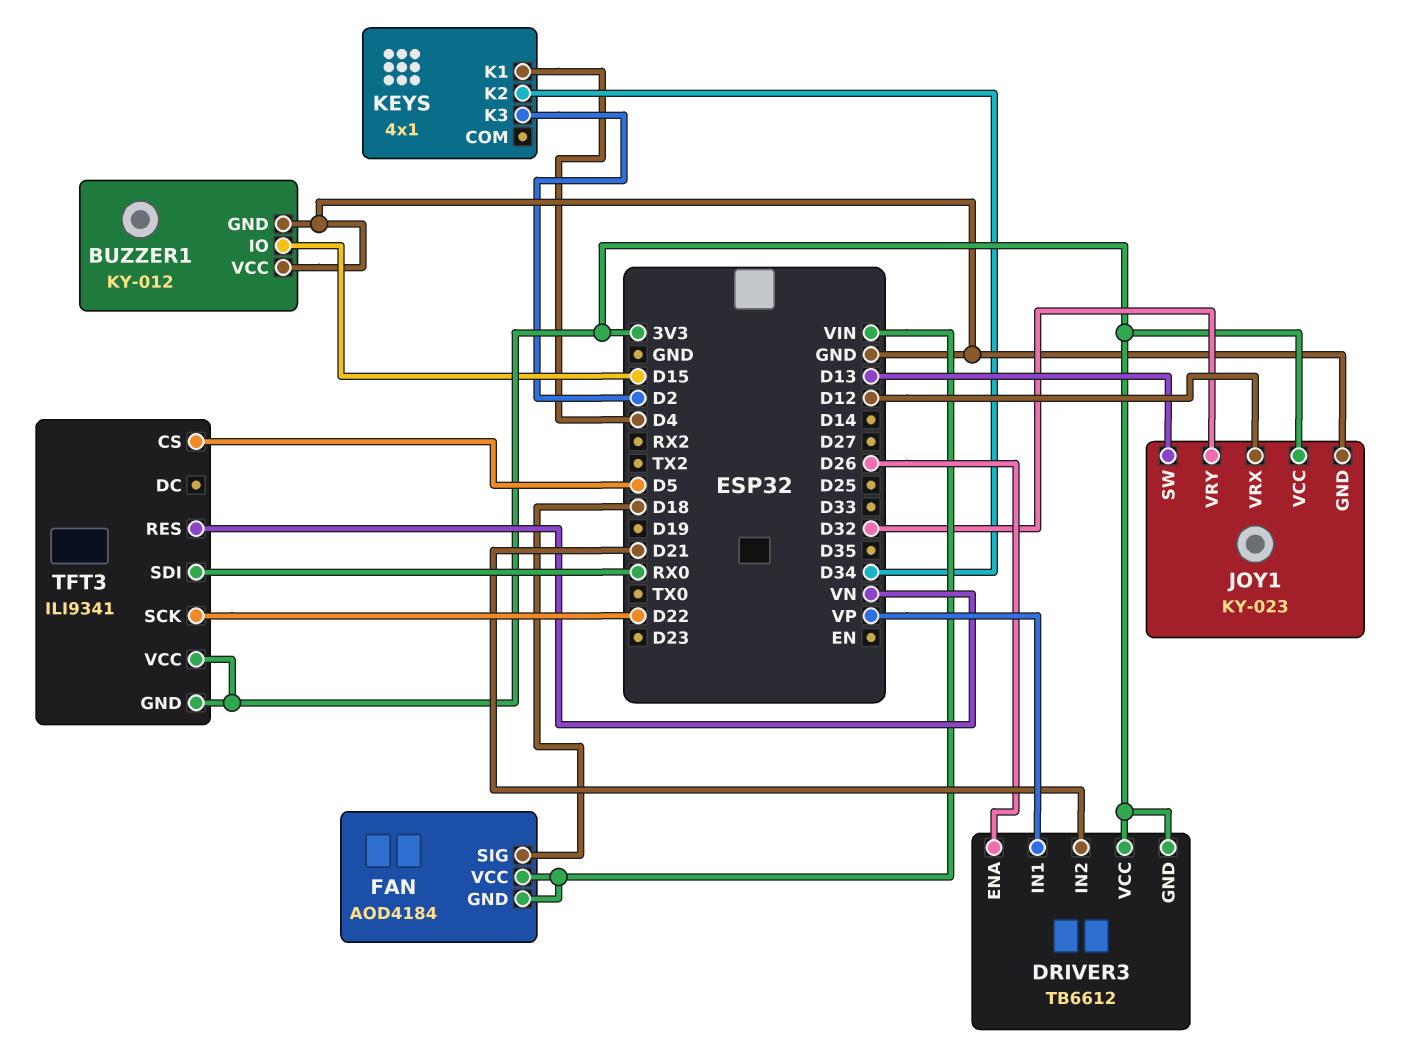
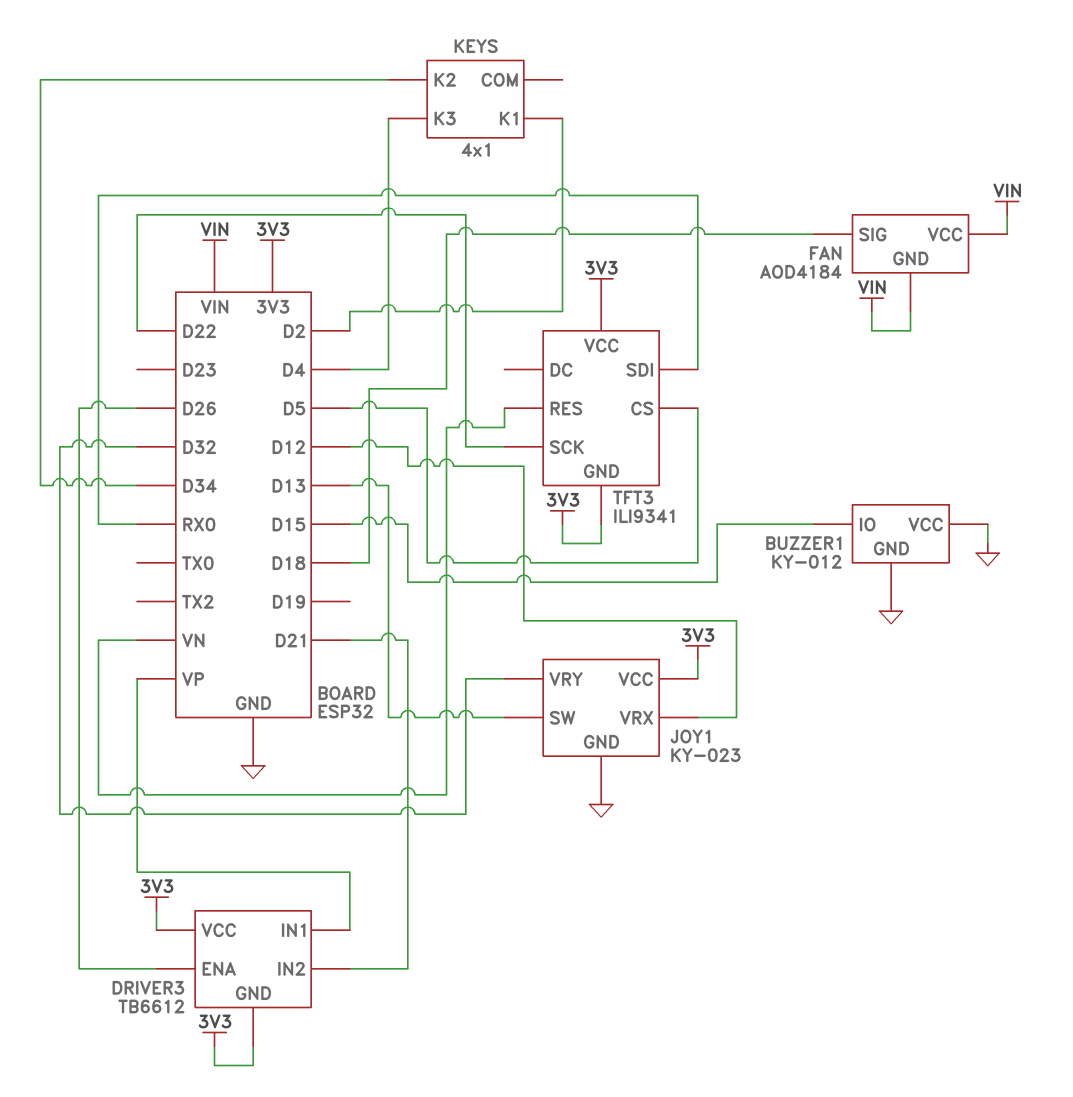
KEYS pin K1: D4 -> D2
KEYS pin K3: D2 -> D4

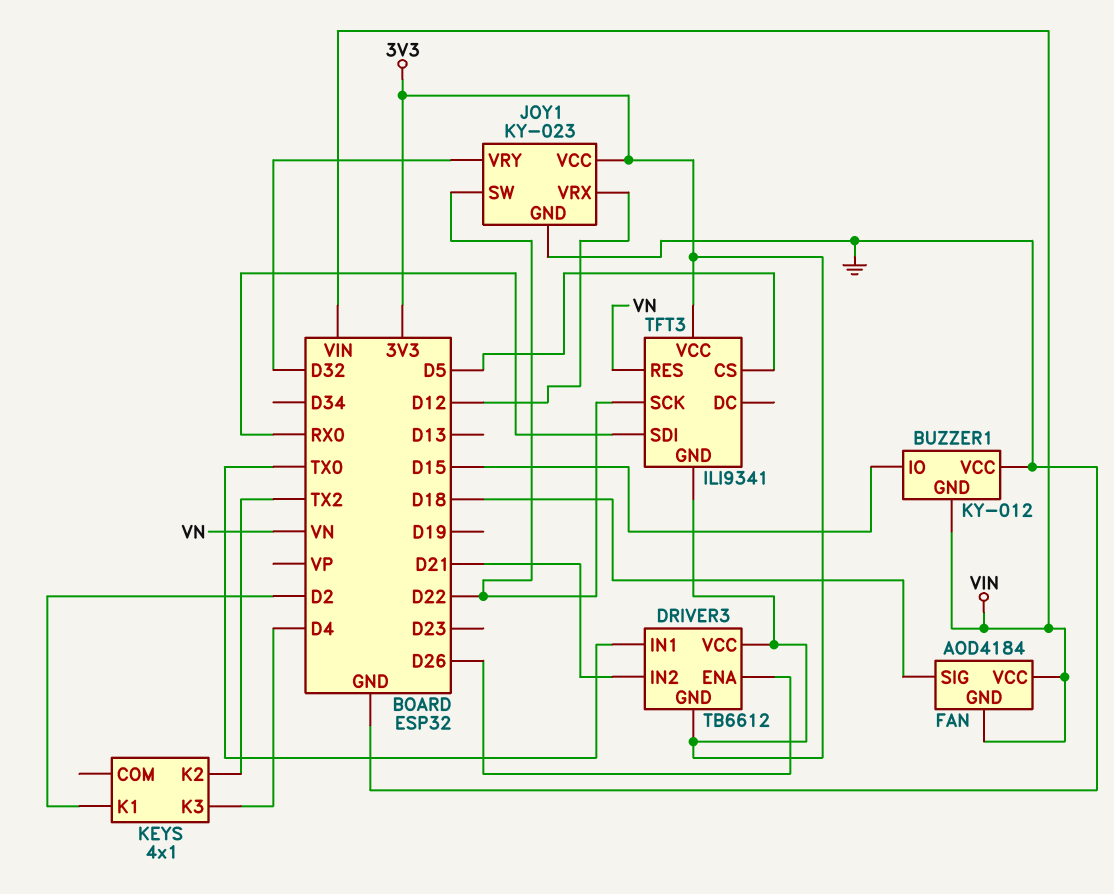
BUZZER1 pin GND: GND -> VIN
DRIVER3 pin IN1: VP -> TX0
JOY1 pin SW: D13 -> D22
KEYS pin K2: D34 -> TX2

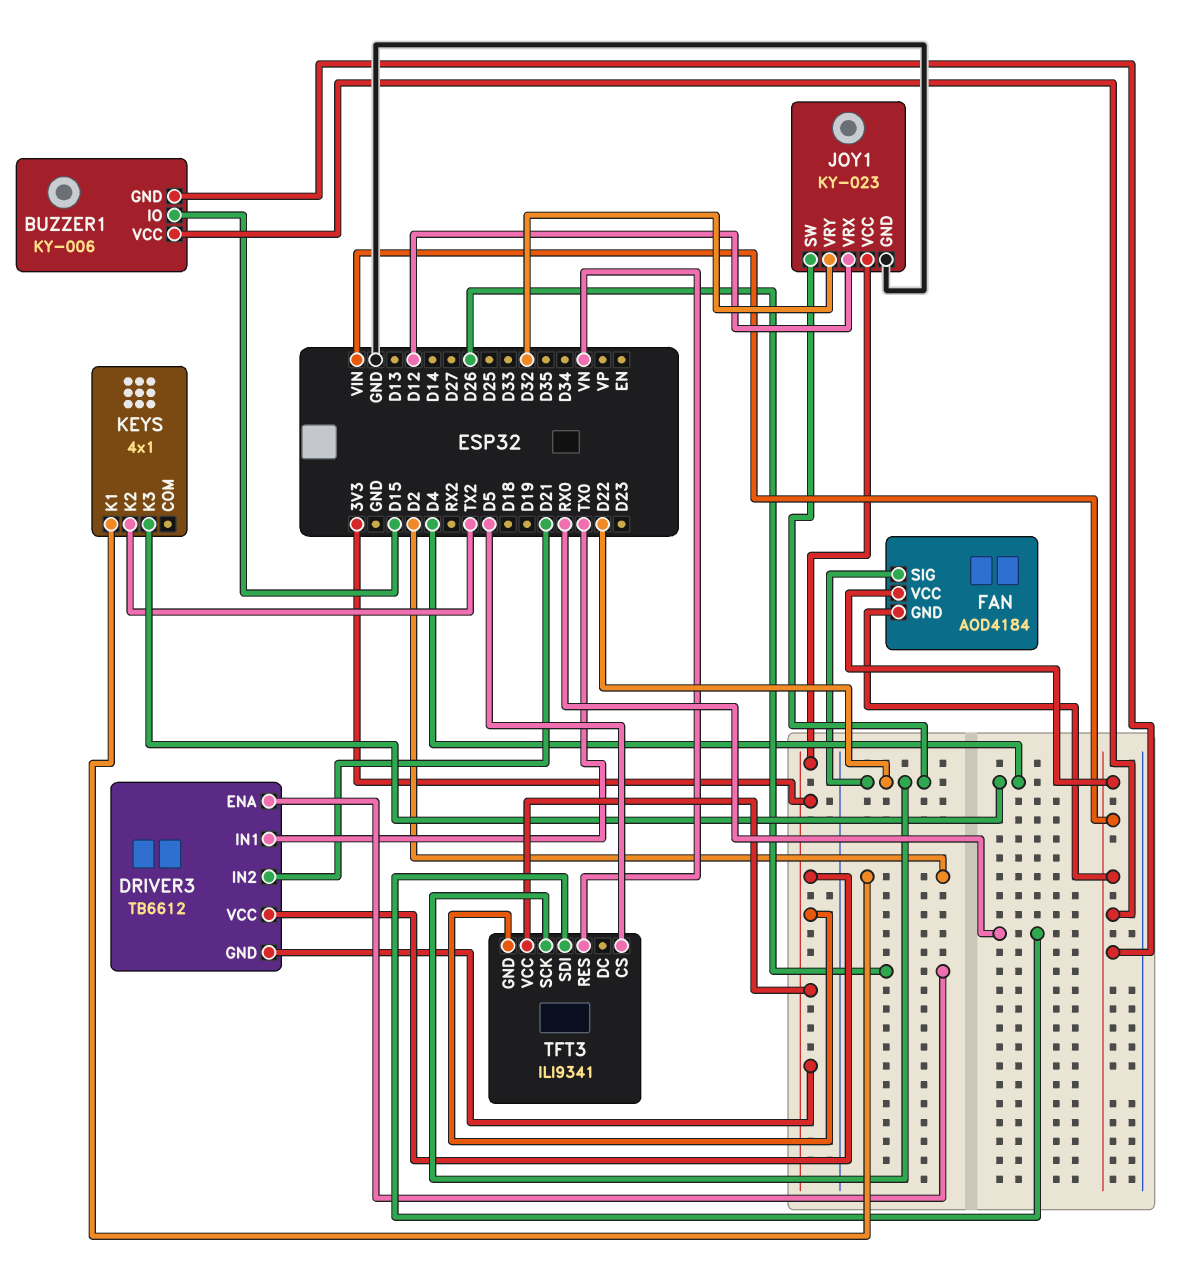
BUZZER1: KY-012 -> KY-006
BUZZER1 pin VCC: GND -> VIN
FAN pin SIG: D18 -> D22

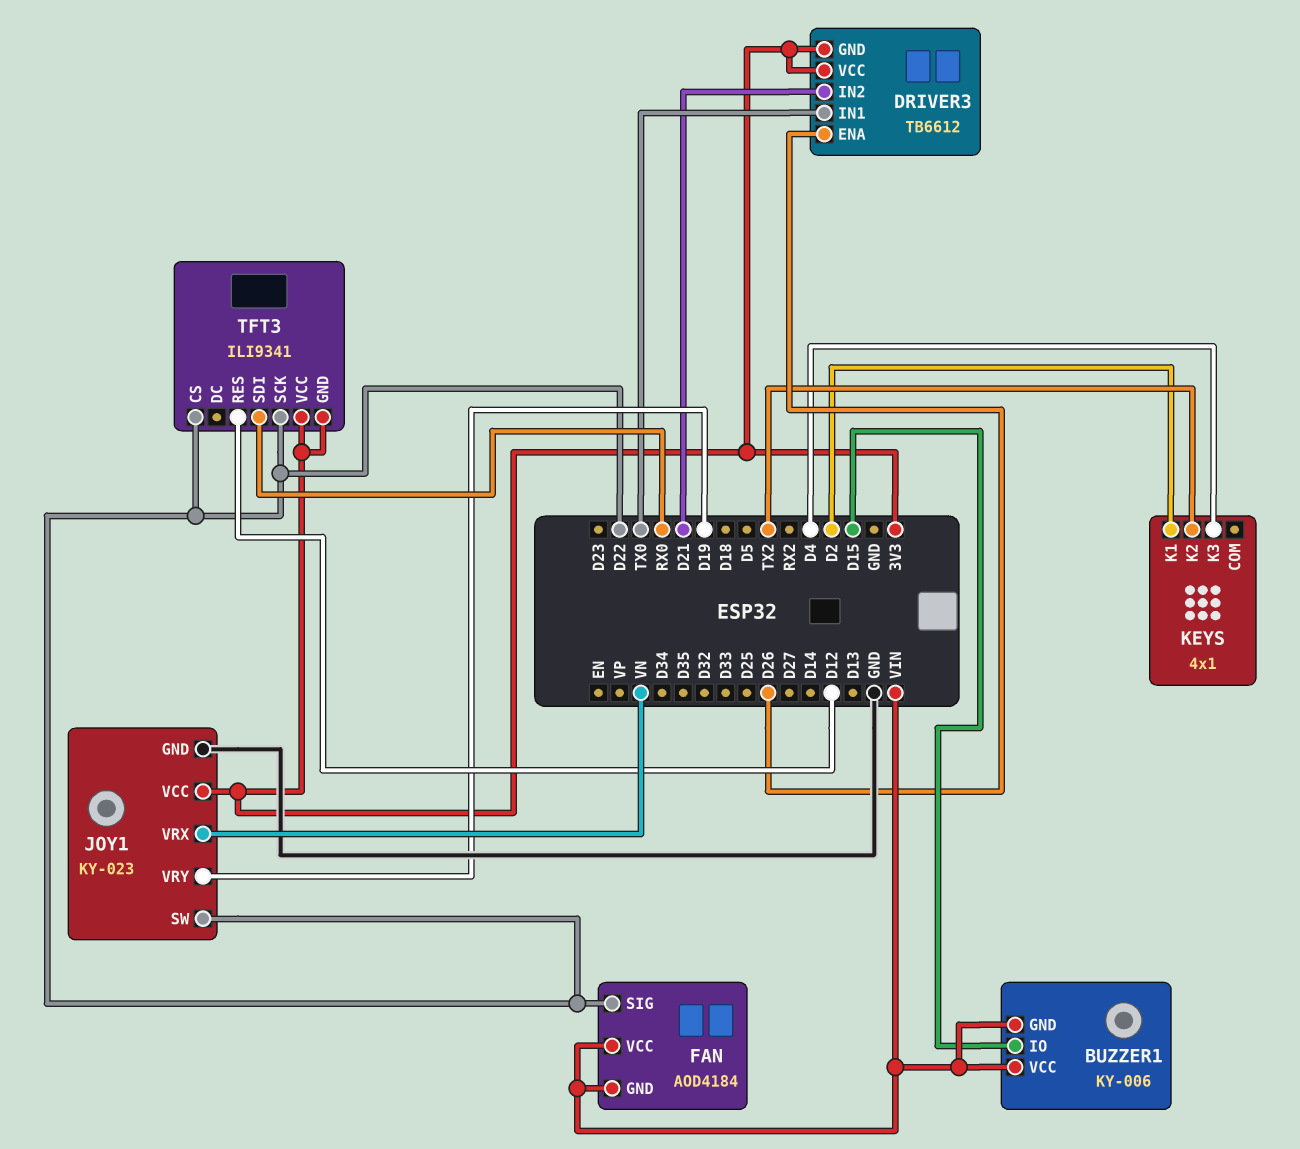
JOY1 pin VRX: D12 -> VN
JOY1 pin VRY: D32 -> D19
TFT3 pin CS: D5 -> D22
TFT3 pin RES: VN -> D12

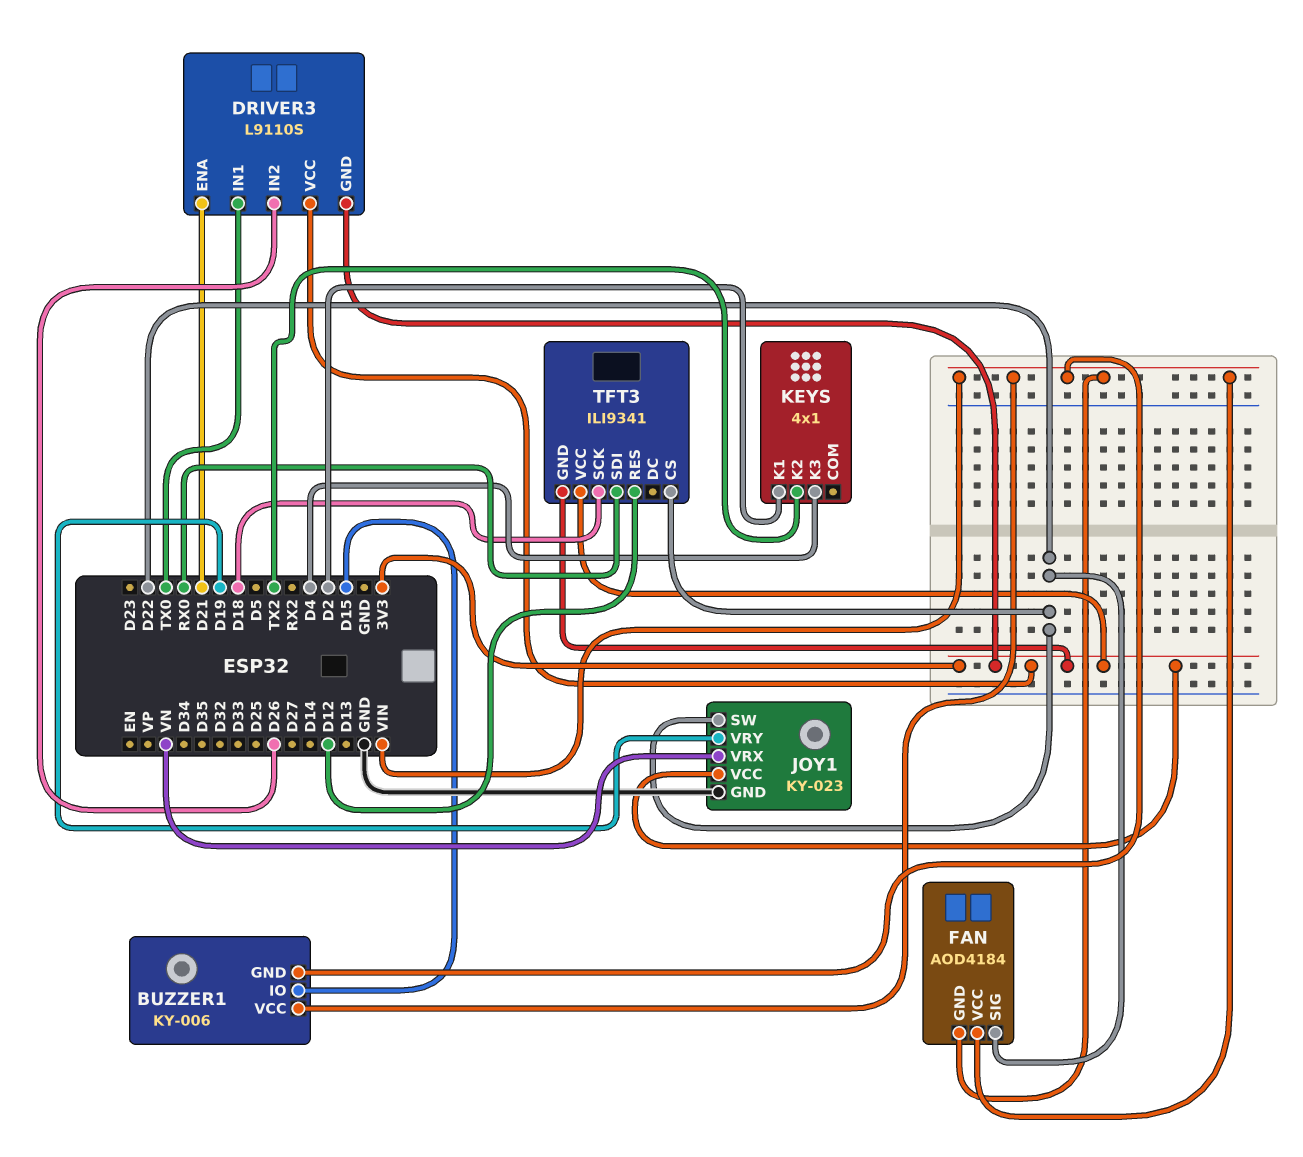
DRIVER3: TB6612 -> L9110S
DRIVER3 pin ENA: D26 -> D21
DRIVER3 pin IN2: D21 -> D26
TFT3 pin SCK: D22 -> D18

